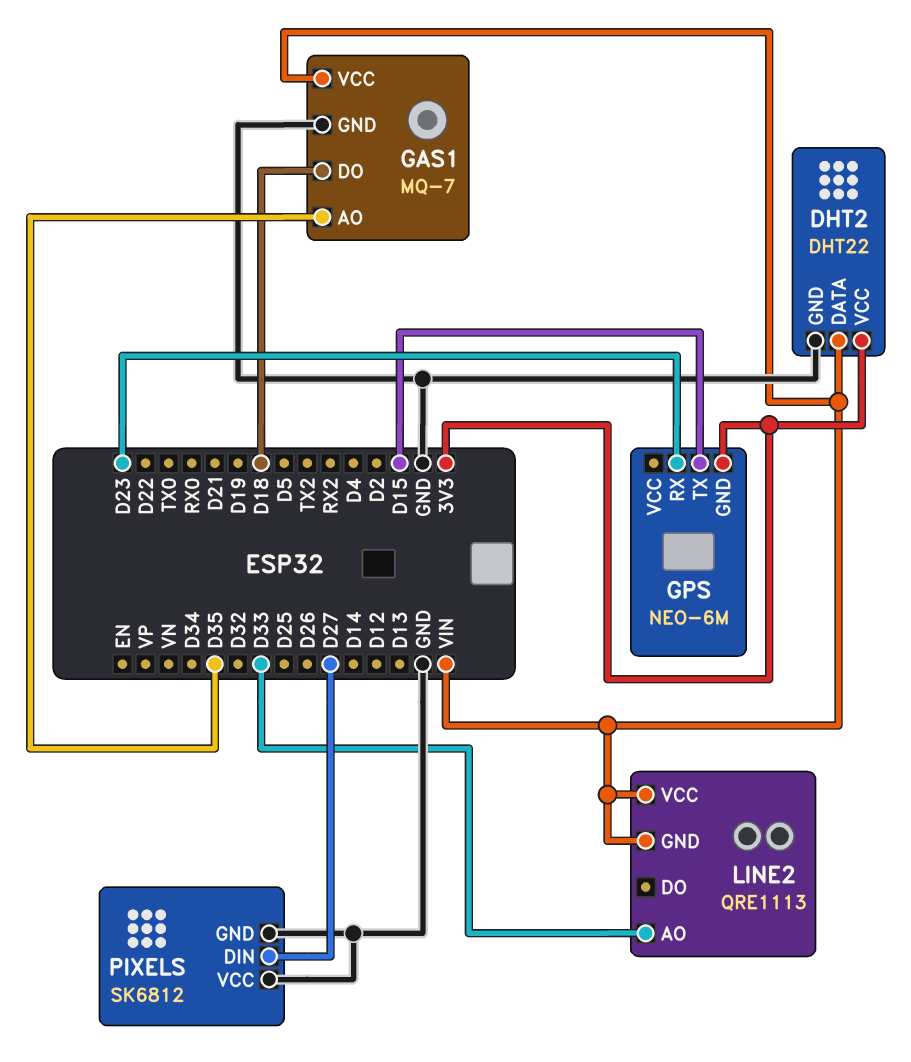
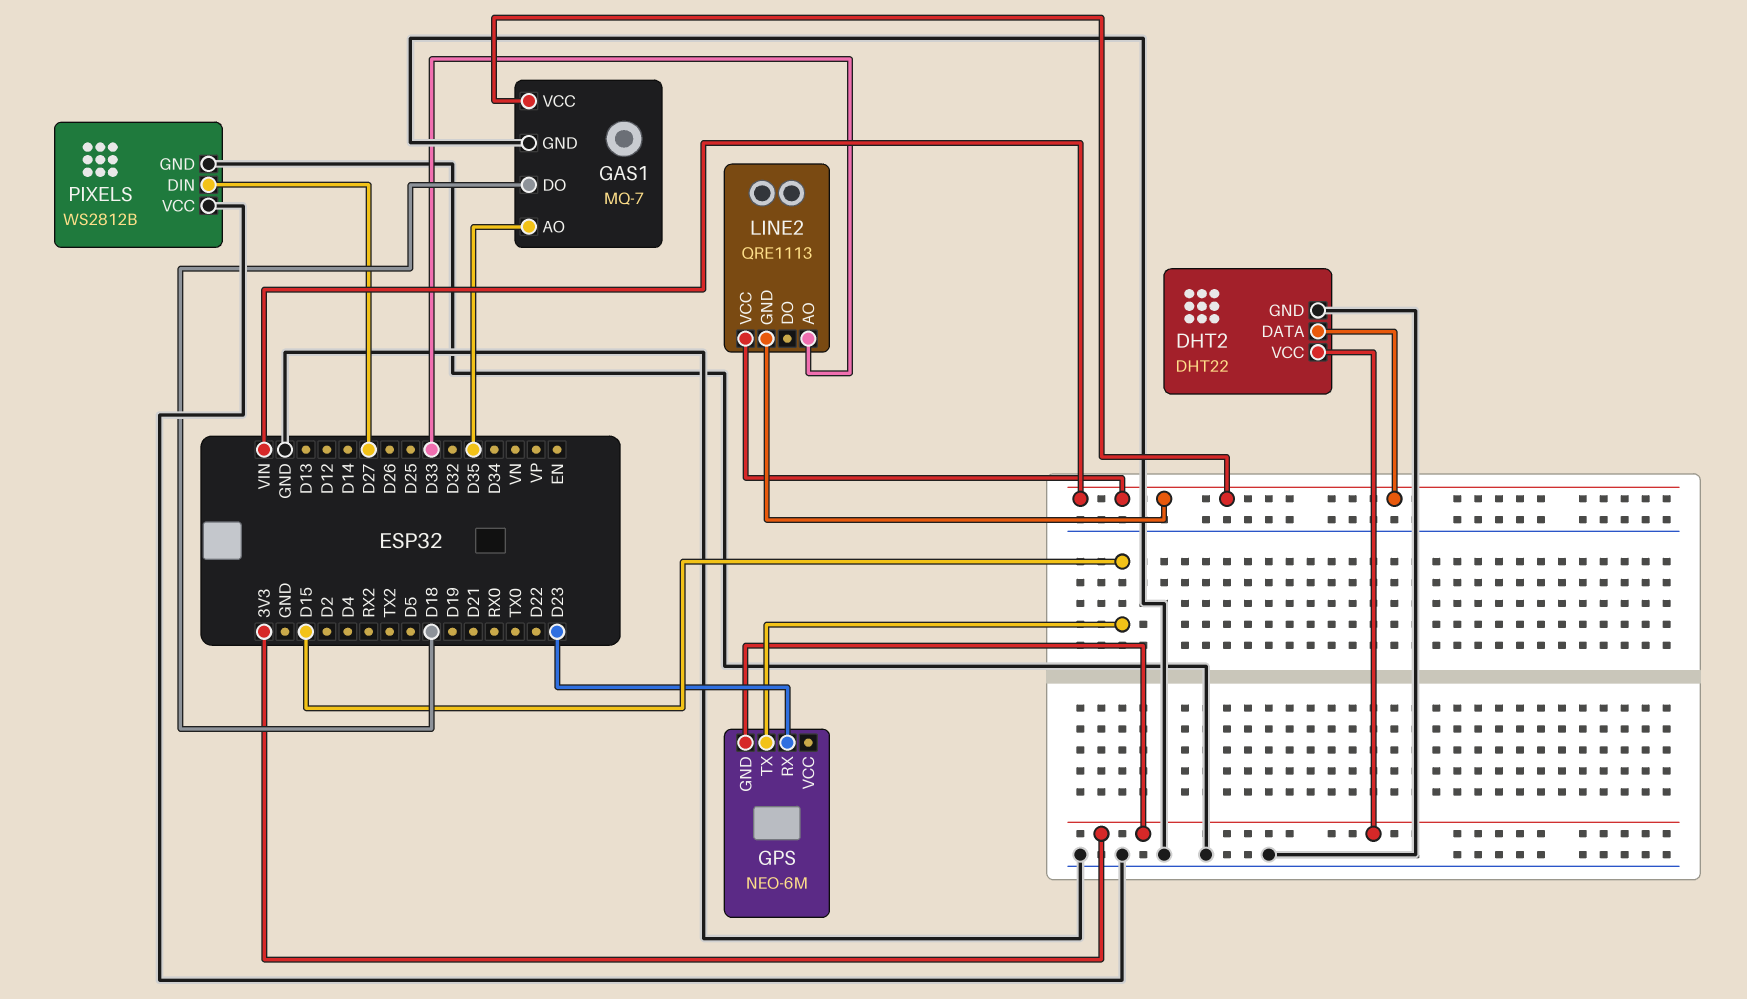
PIXELS: SK6812 -> WS2812B

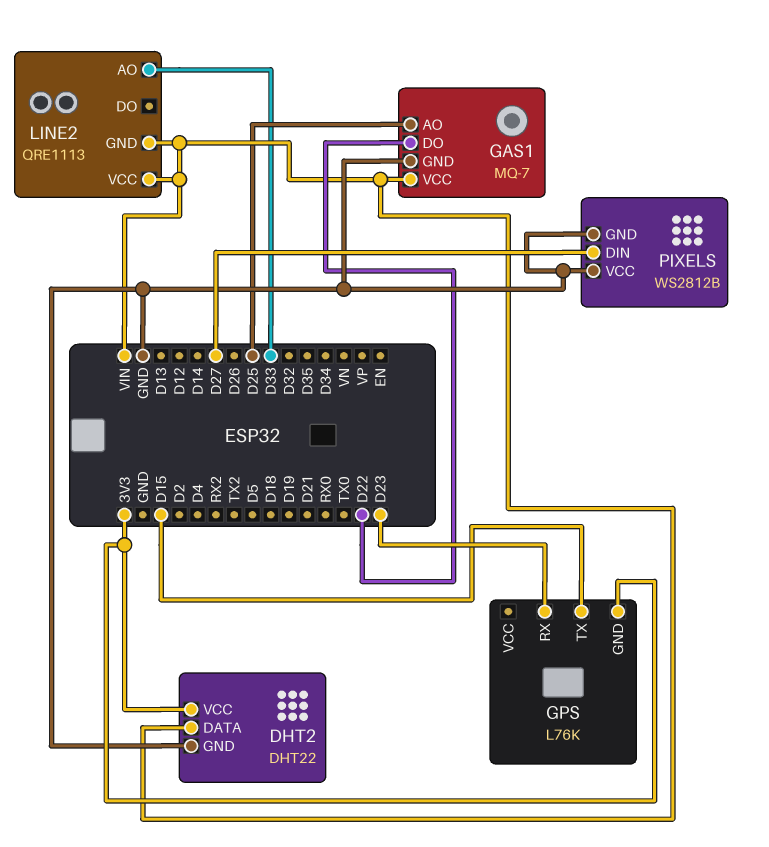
GAS1 pin AO: D35 -> D25
GAS1 pin DO: D18 -> D22
GPS: NEO-6M -> L76K

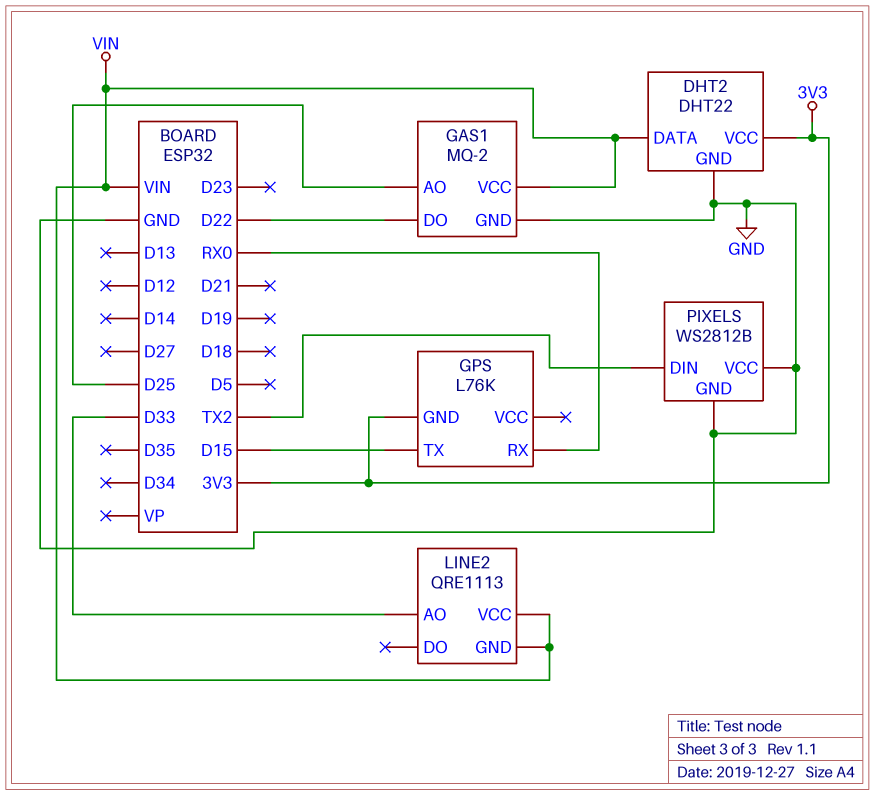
GAS1: MQ-7 -> MQ-2
GPS pin RX: D23 -> RX0
PIXELS pin DIN: D27 -> TX2

